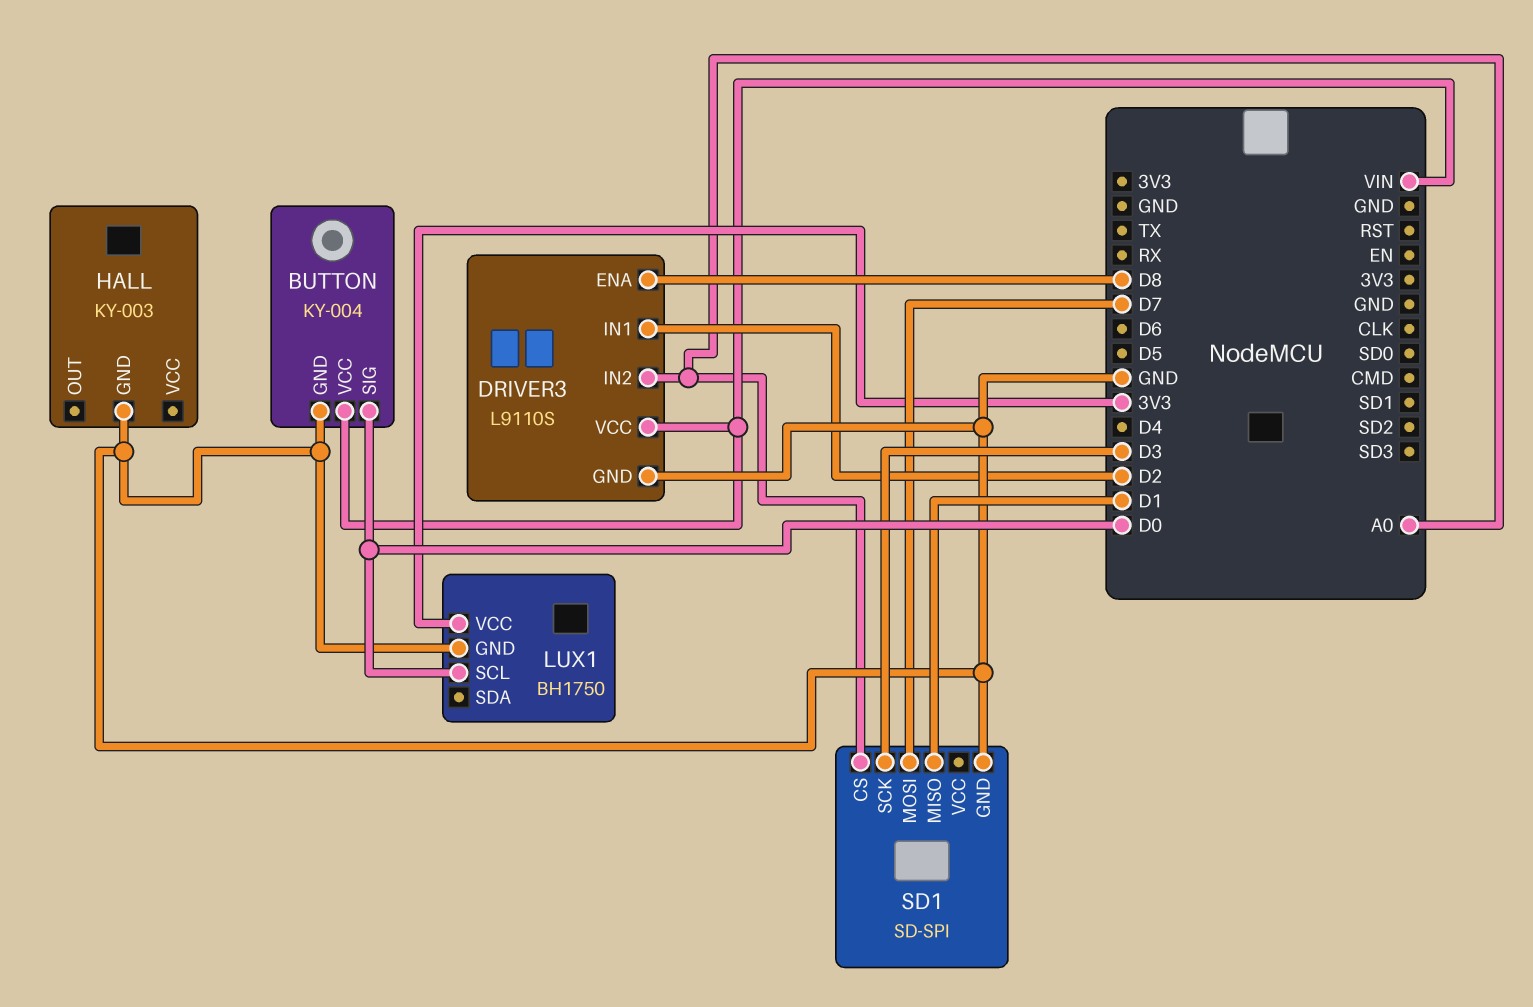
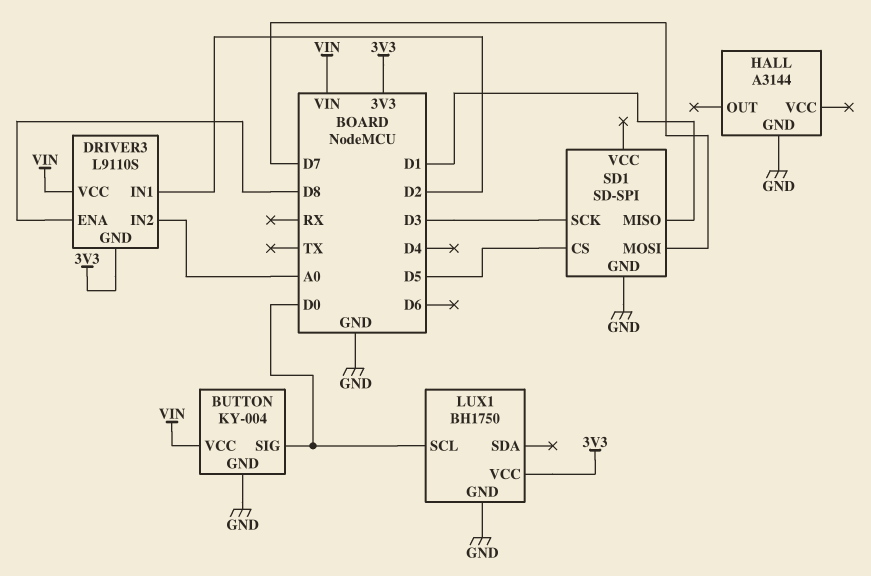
DRIVER3 pin GND: GND -> 3V3
HALL: KY-003 -> A3144
SD1 pin CS: A0 -> D5

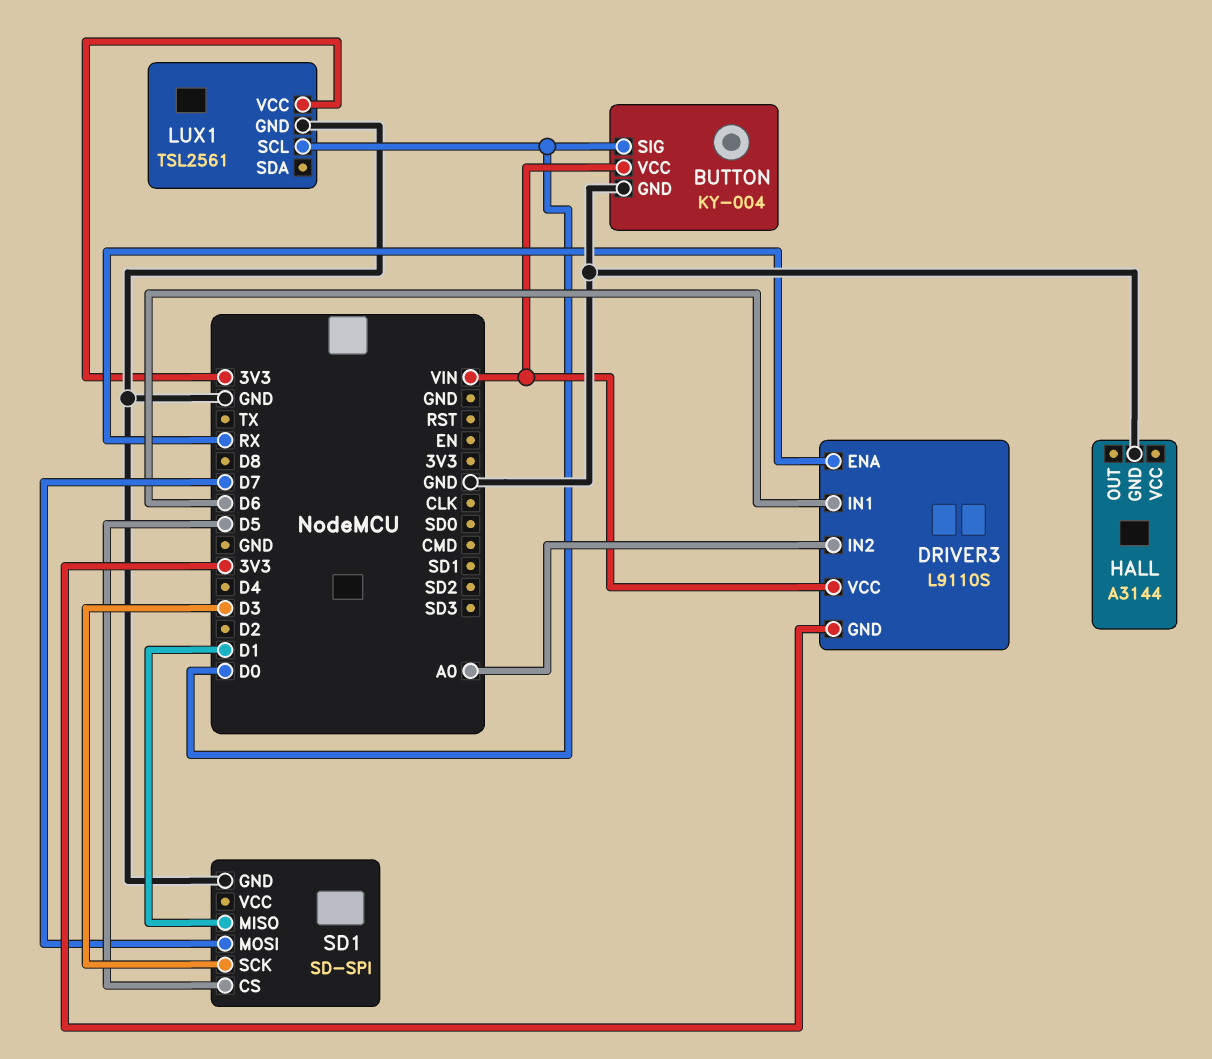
DRIVER3 pin ENA: D8 -> RX
DRIVER3 pin IN1: D2 -> D6
LUX1: BH1750 -> TSL2561

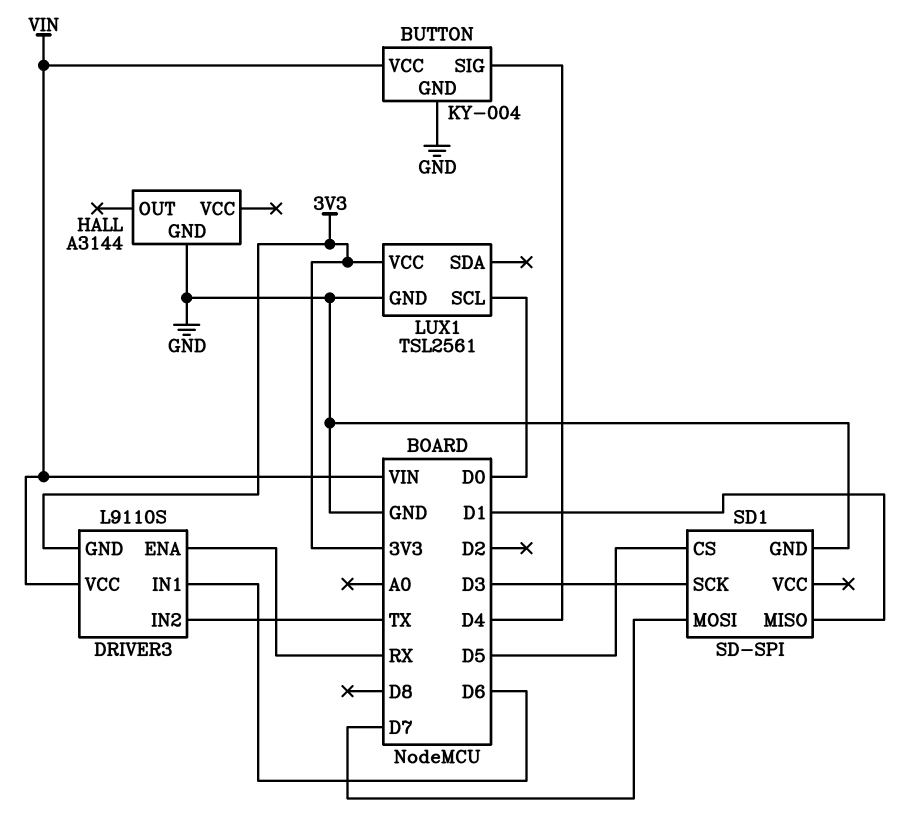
BUTTON pin SIG: D0 -> D4
DRIVER3 pin IN2: A0 -> TX

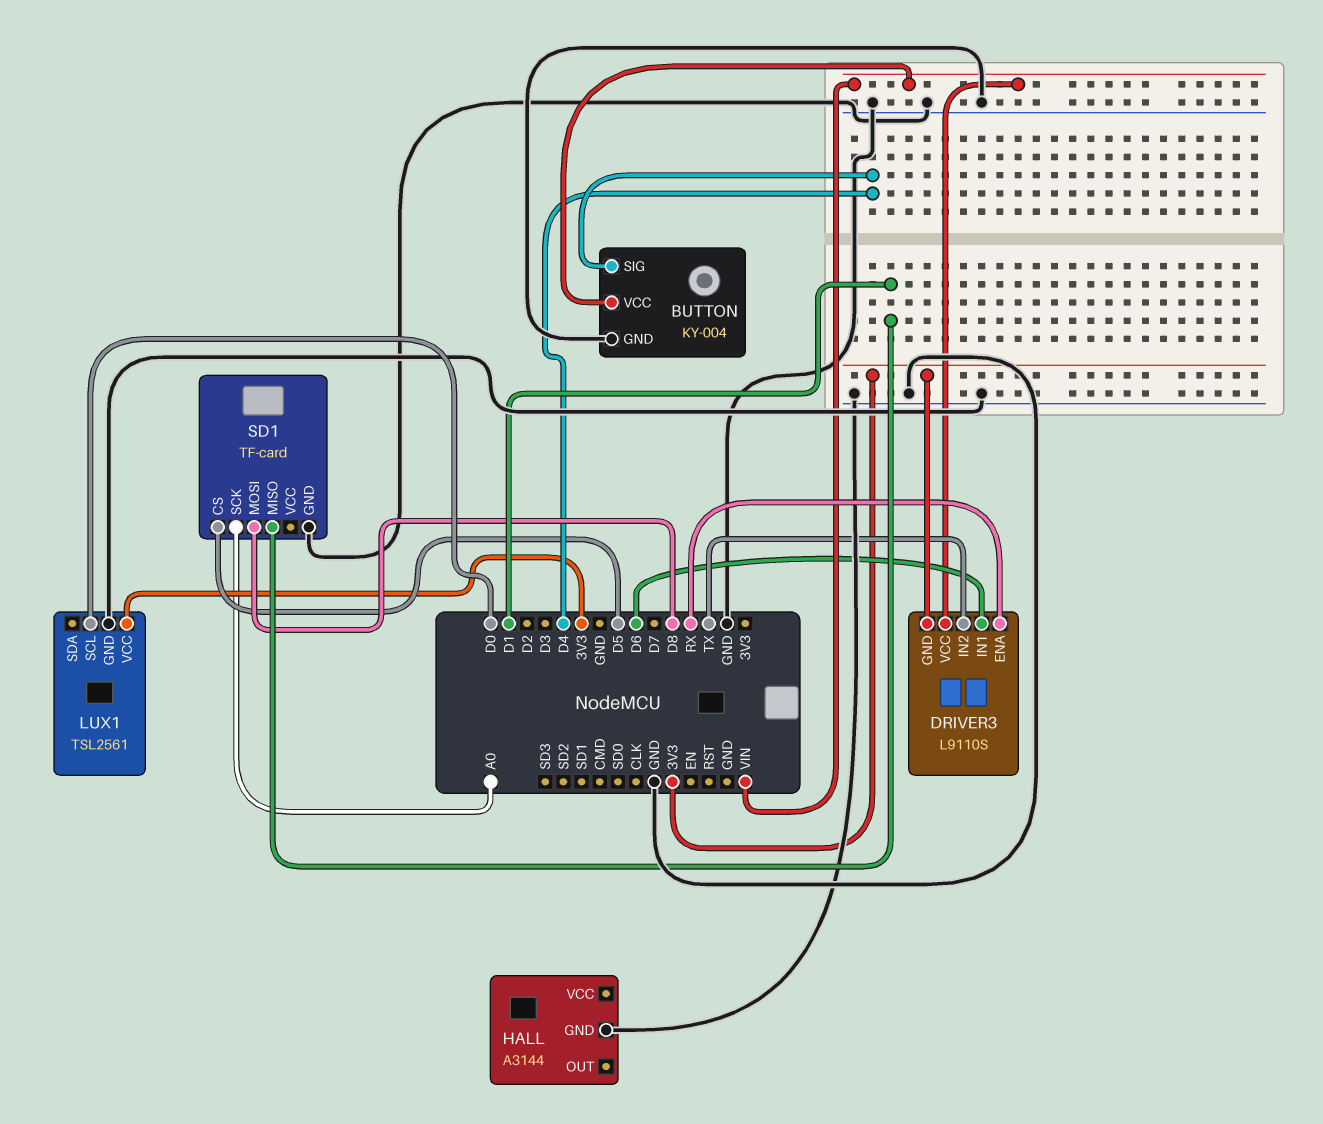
SD1: SD-SPI -> TF-card
SD1 pin MOSI: D7 -> D8
SD1 pin SCK: D3 -> A0

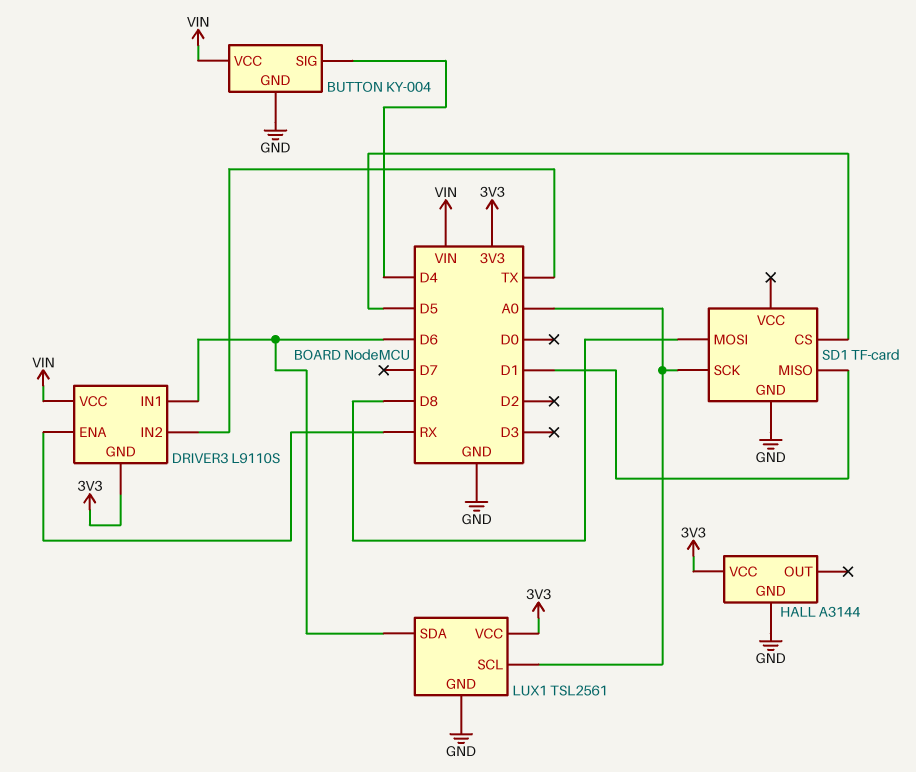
HALL pin VCC: none -> 3V3
LUX1 pin SCL: D0 -> A0
LUX1 pin SDA: none -> D6

